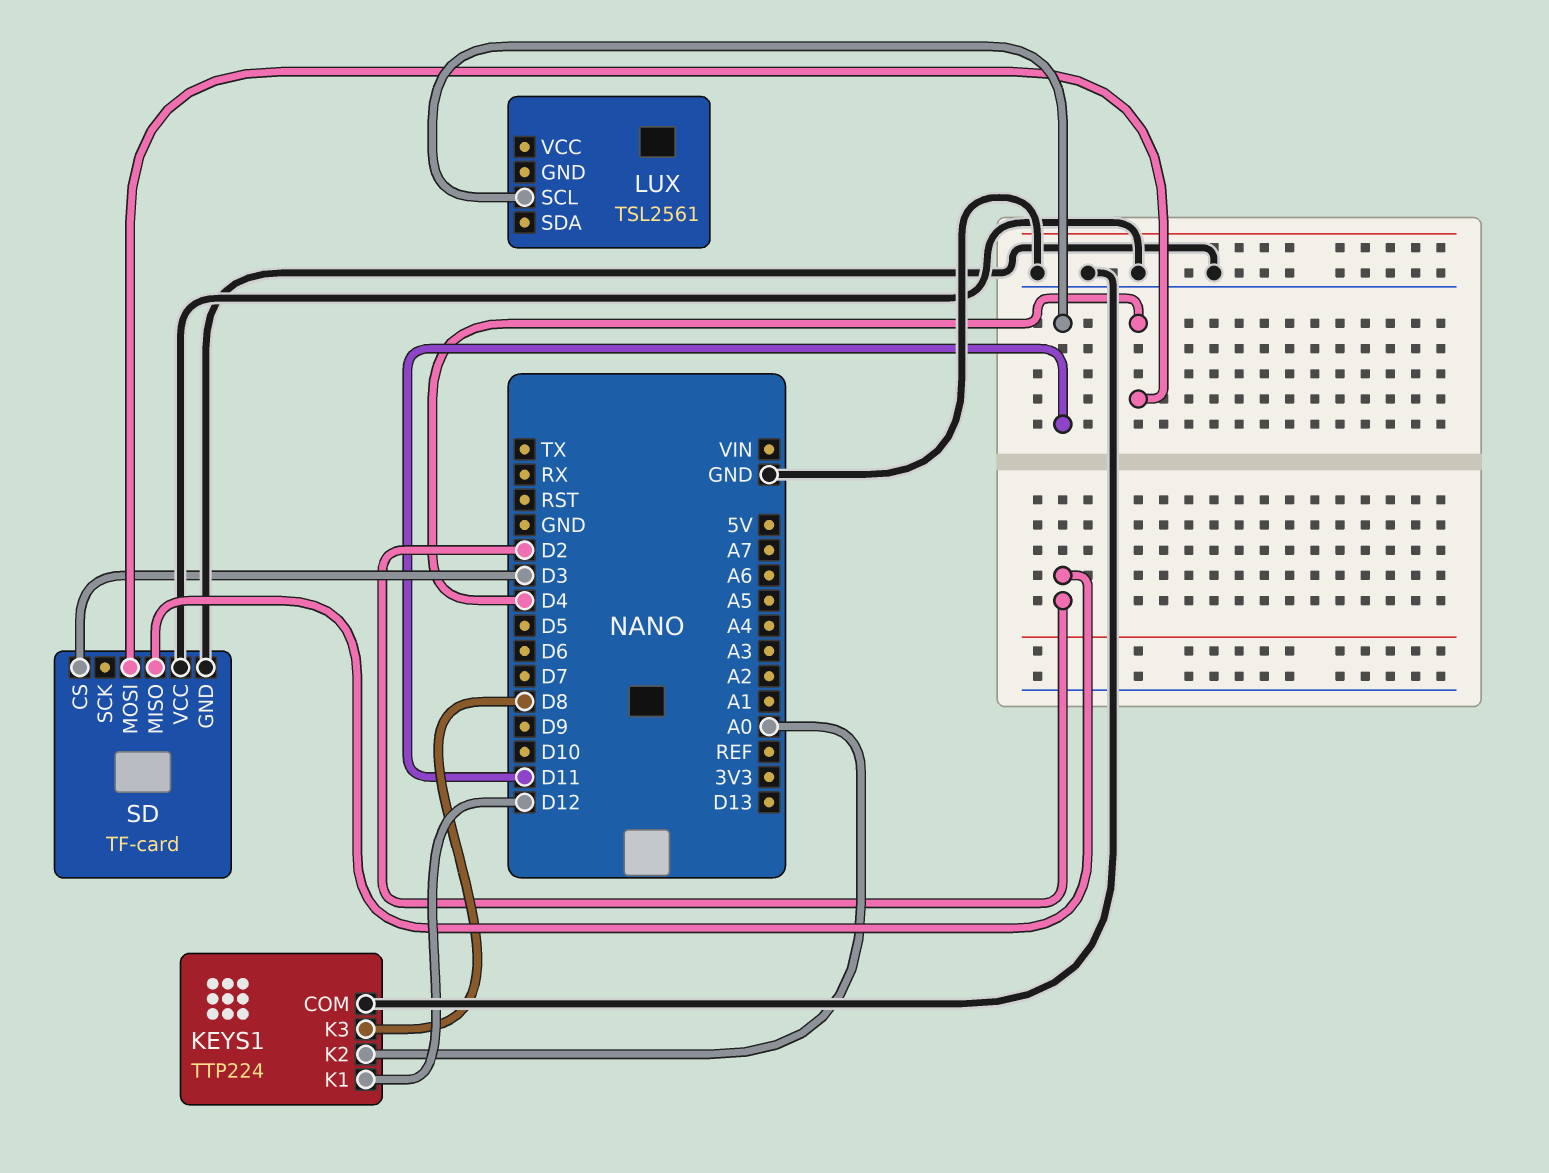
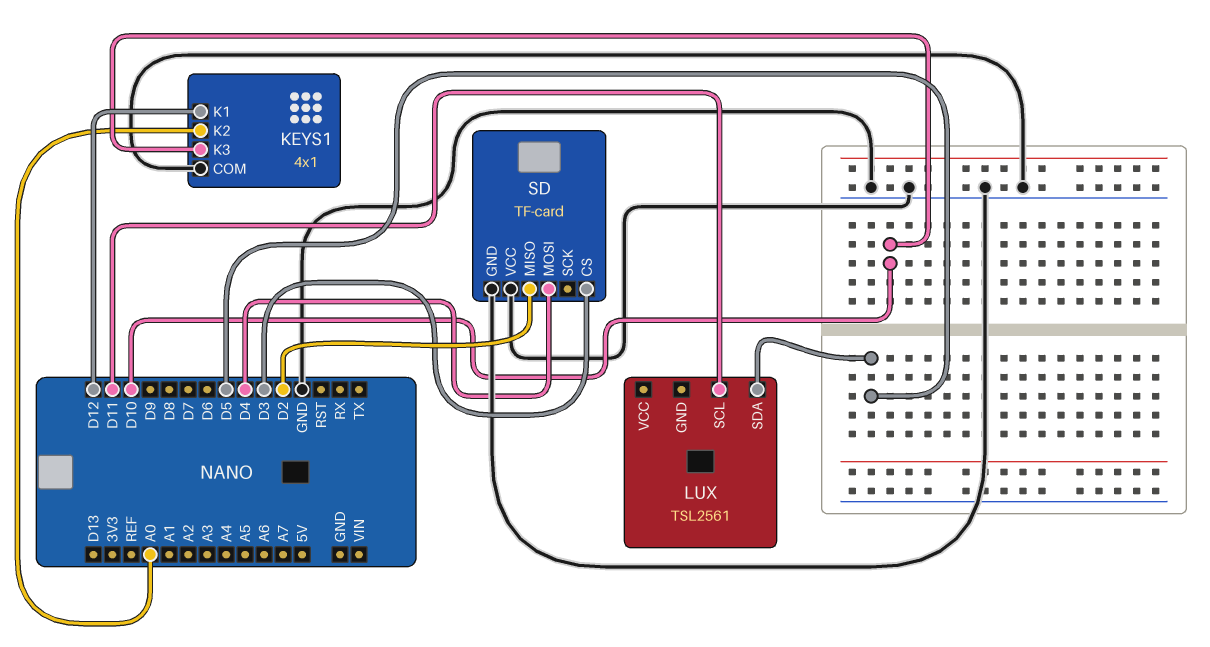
KEYS1: TTP224 -> 4x1
KEYS1 pin K3: D8 -> D10
LUX pin SDA: none -> D5

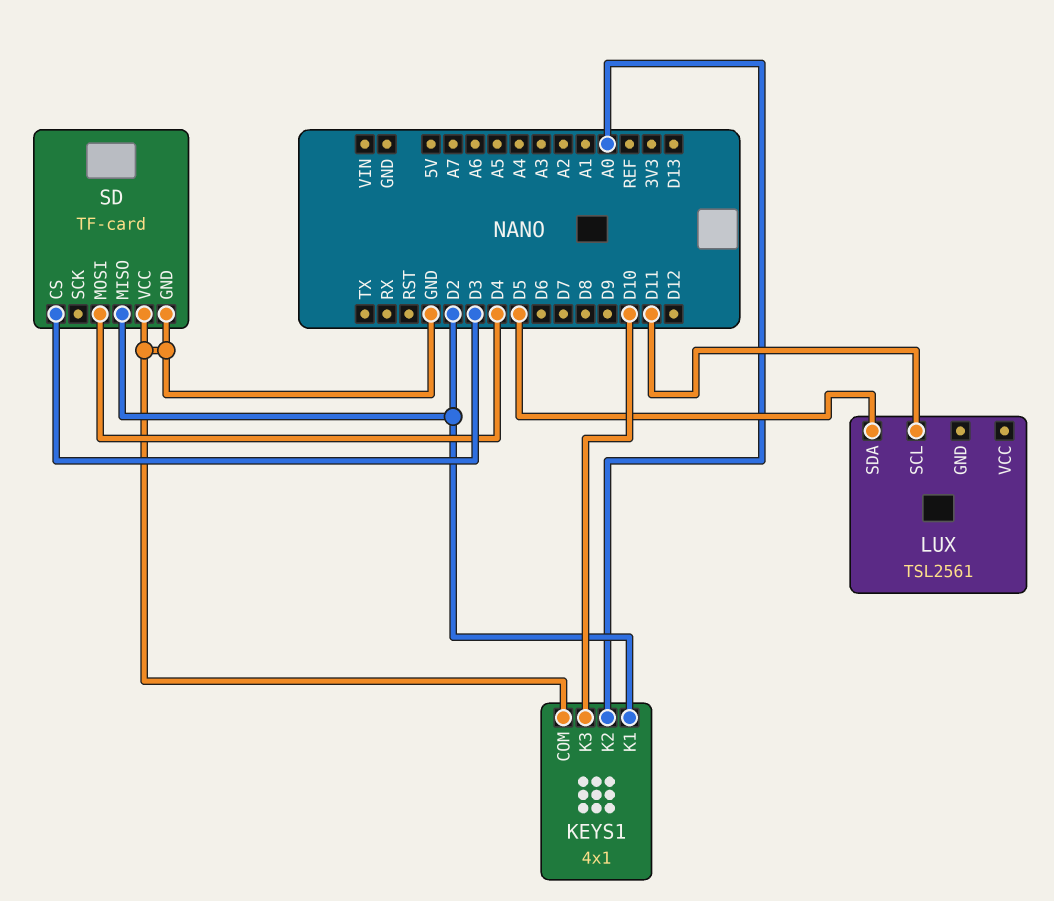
KEYS1 pin K1: D12 -> D2

